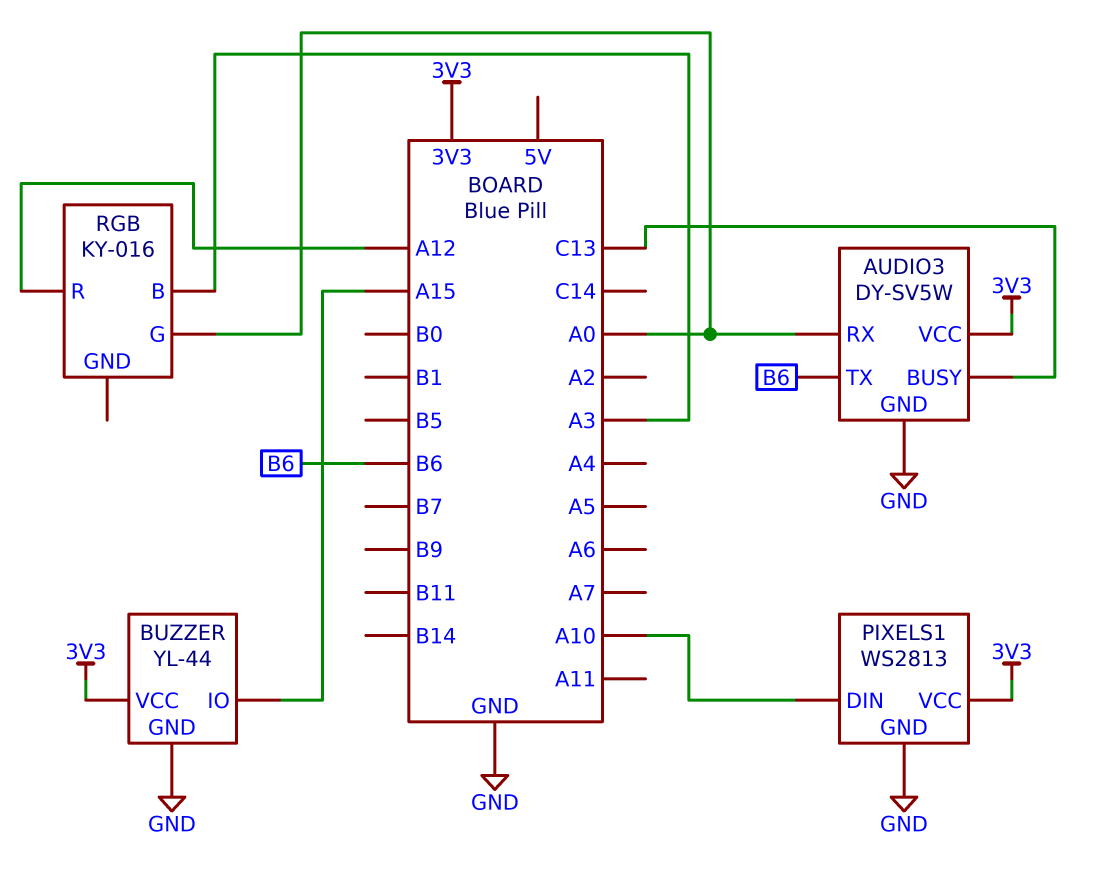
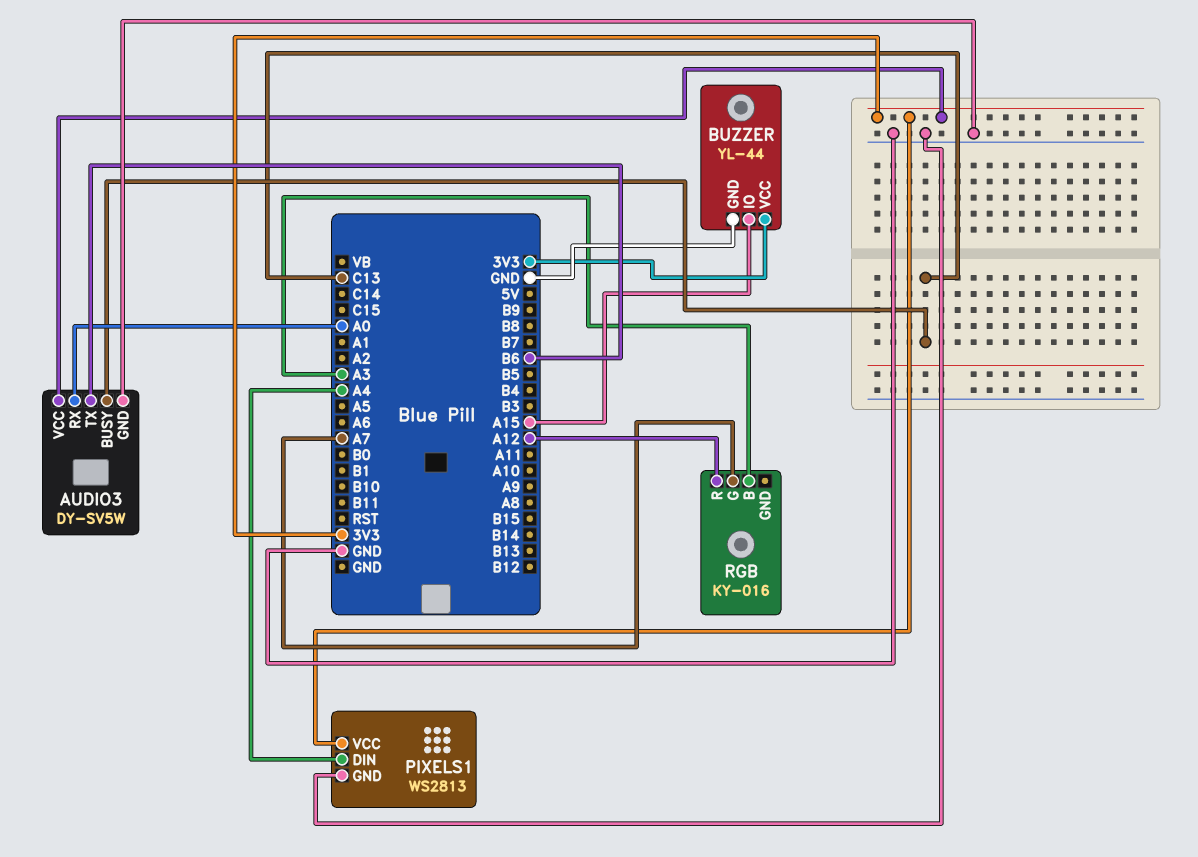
PIXELS1 pin DIN: A10 -> A4
RGB pin G: A0 -> A7

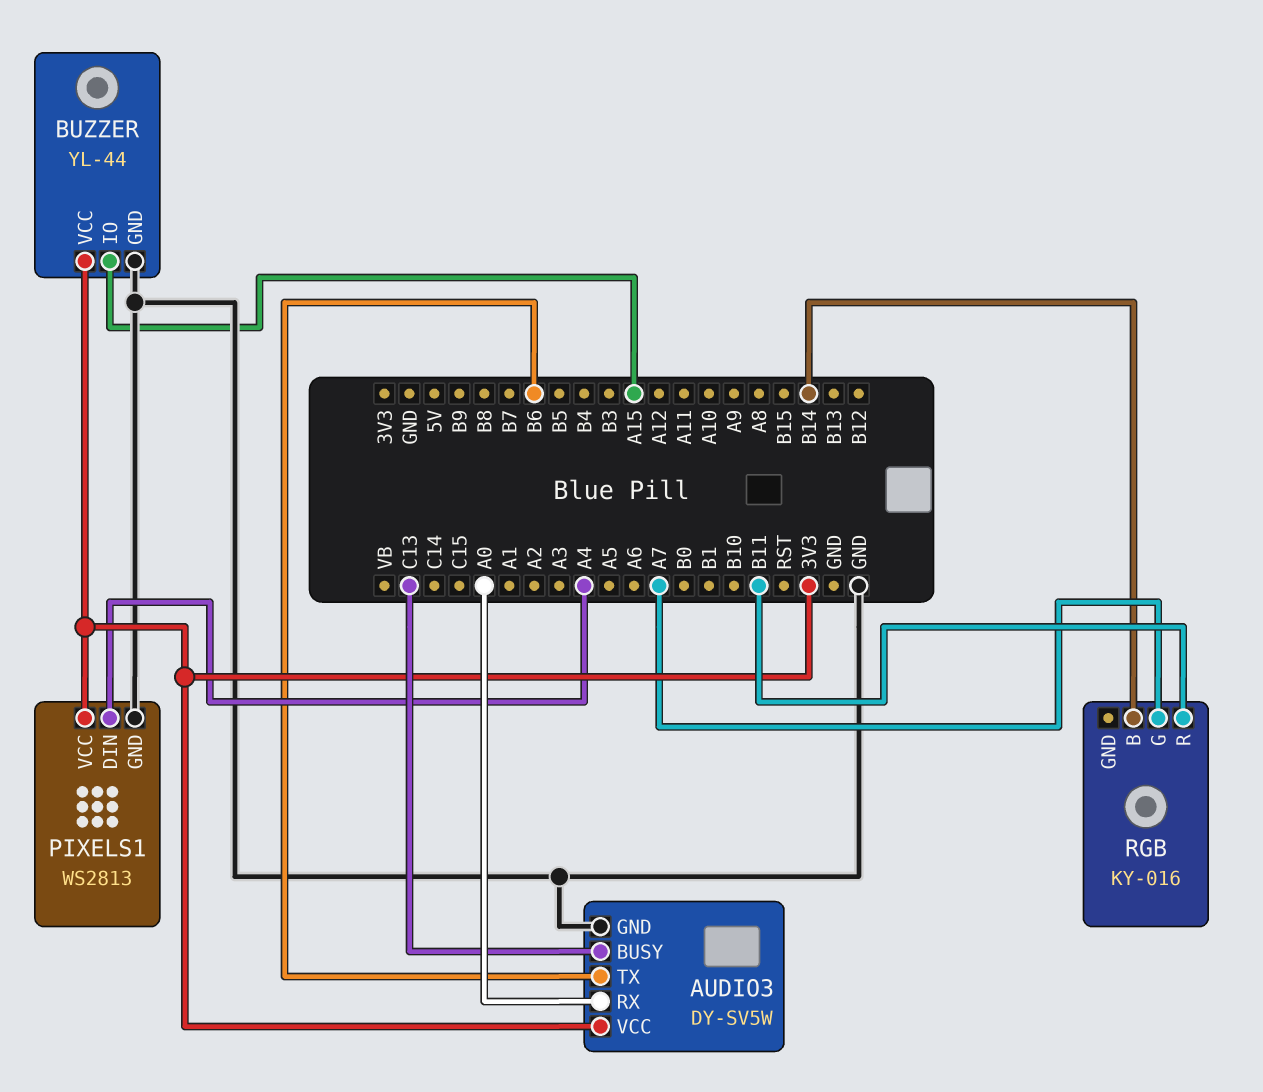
RGB pin B: A3 -> B14
RGB pin R: A12 -> B11

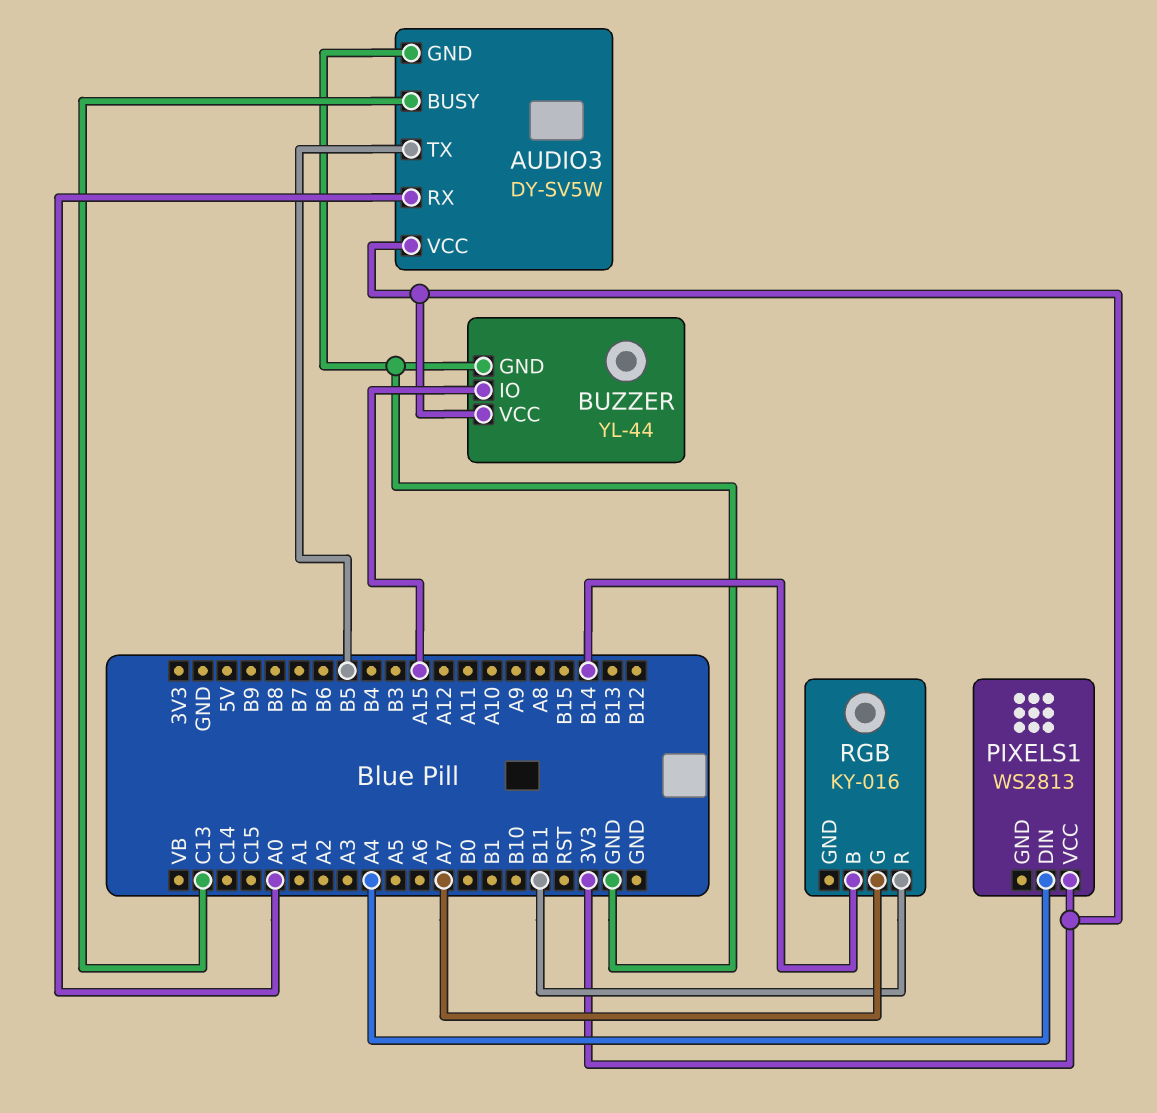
AUDIO3 pin TX: B6 -> B5
PIXELS1 pin GND: GND -> none

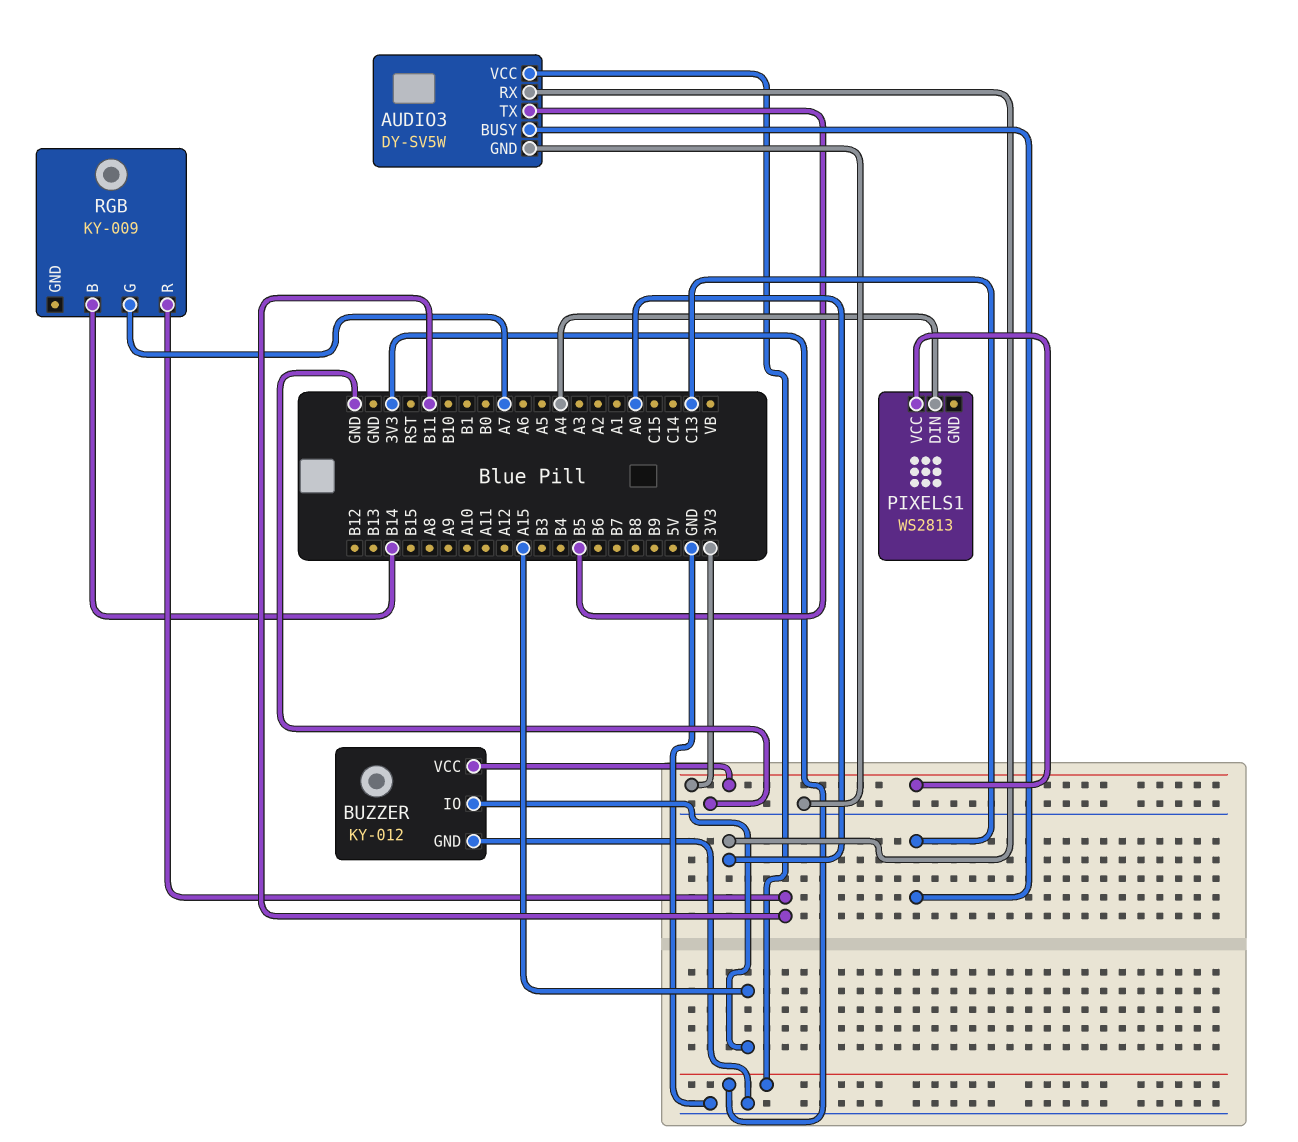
BUZZER: YL-44 -> KY-012
RGB: KY-016 -> KY-009

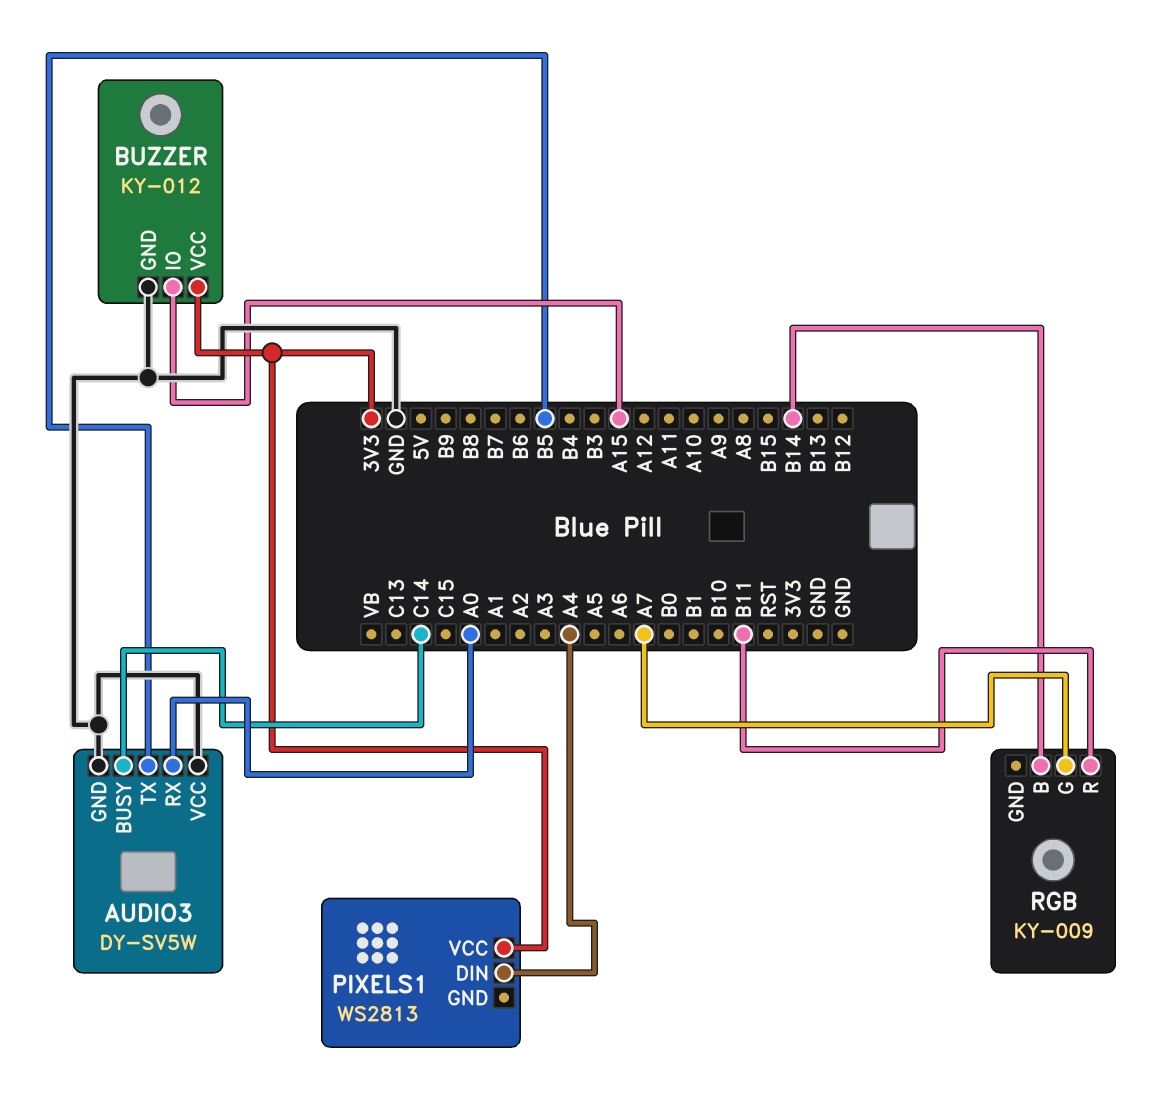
AUDIO3 pin BUSY: C13 -> C14
AUDIO3 pin VCC: 3V3 -> GND

